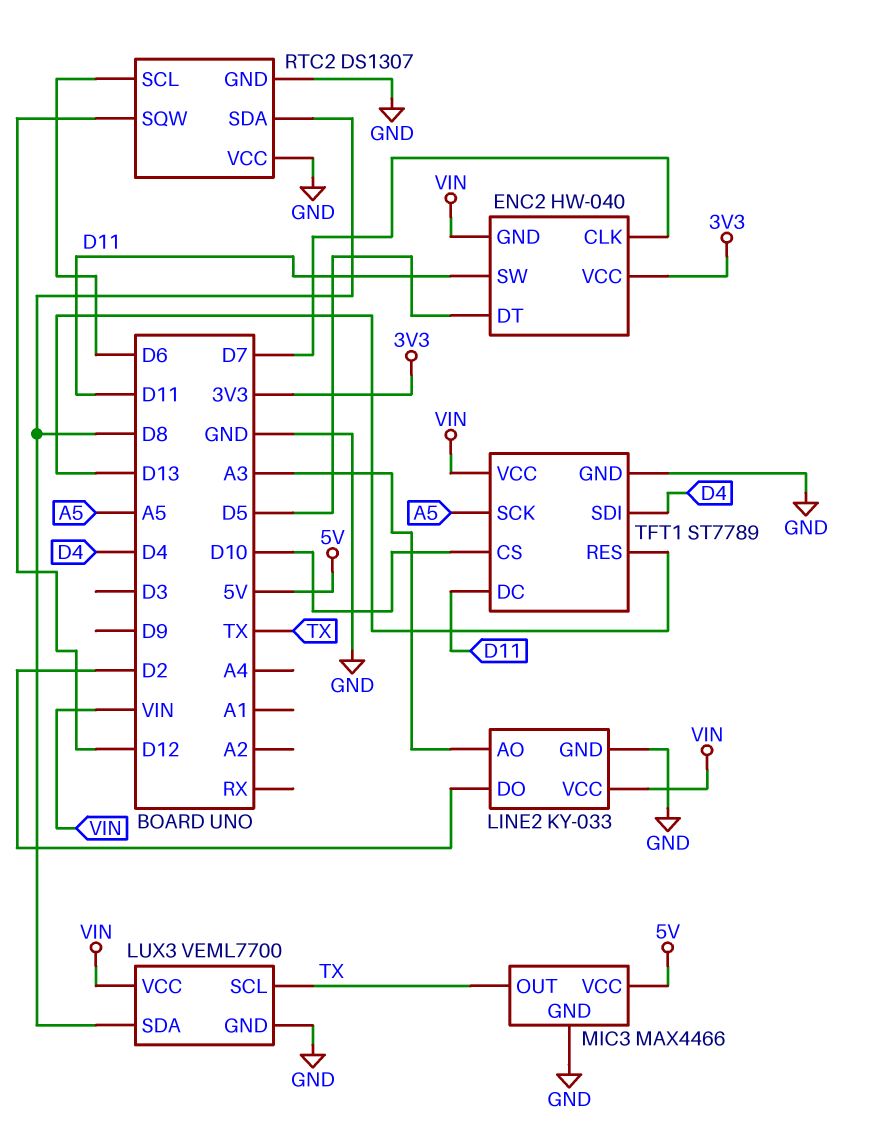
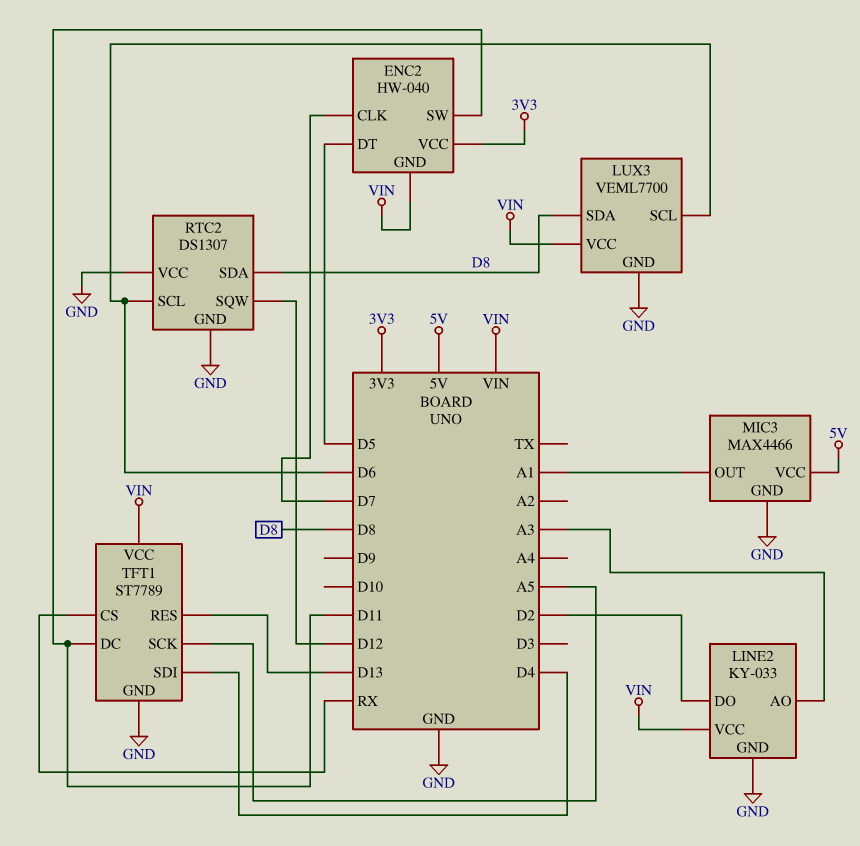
LUX3 pin SCL: TX -> D6
MIC3 pin OUT: TX -> A1
TFT1 pin CS: D10 -> RX

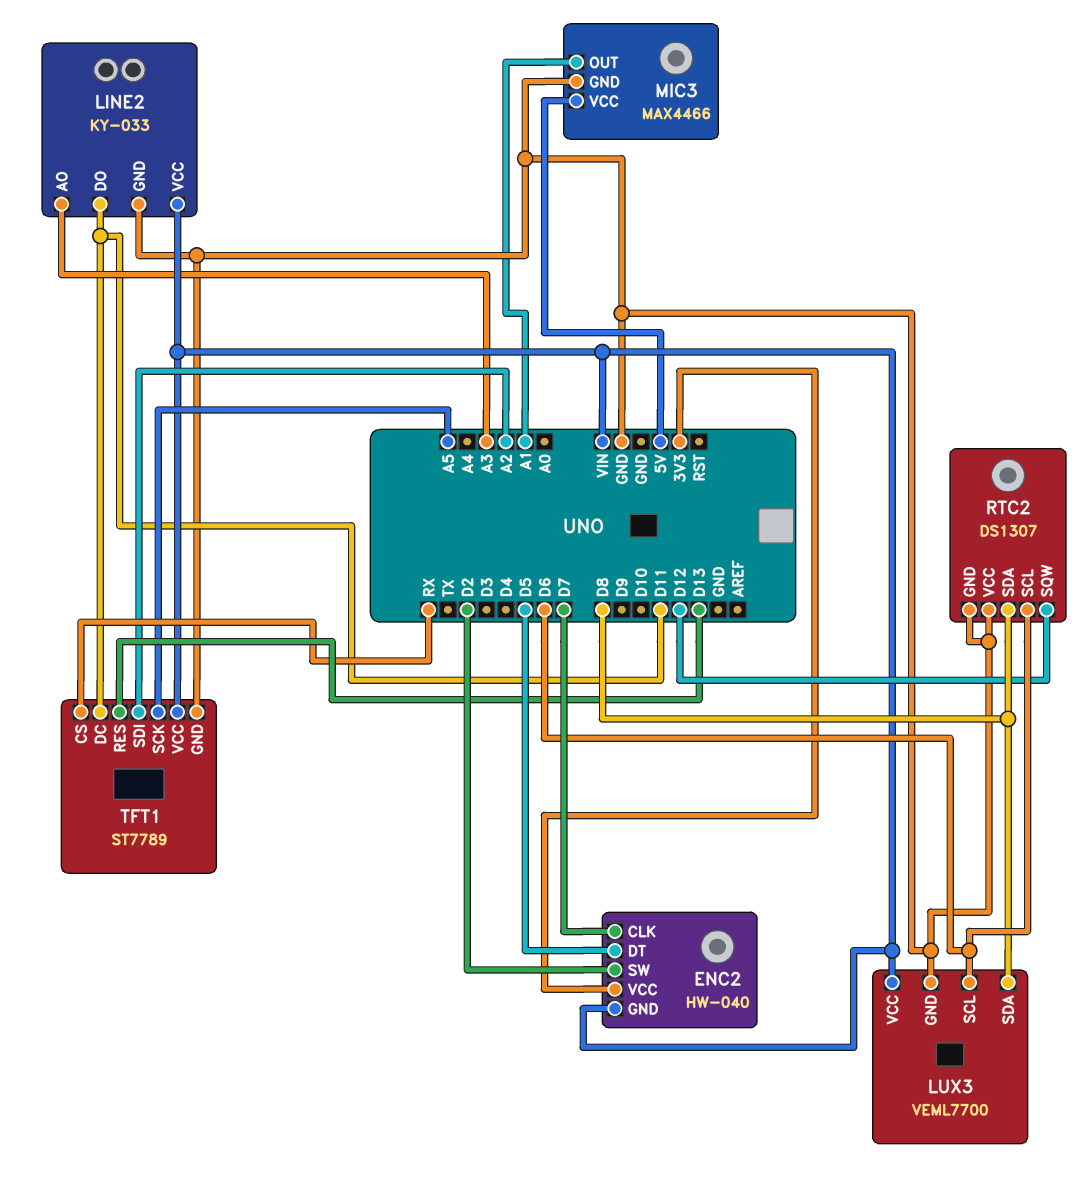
ENC2 pin SW: D11 -> D2
LINE2 pin DO: D2 -> D11
TFT1 pin SDI: D4 -> A2

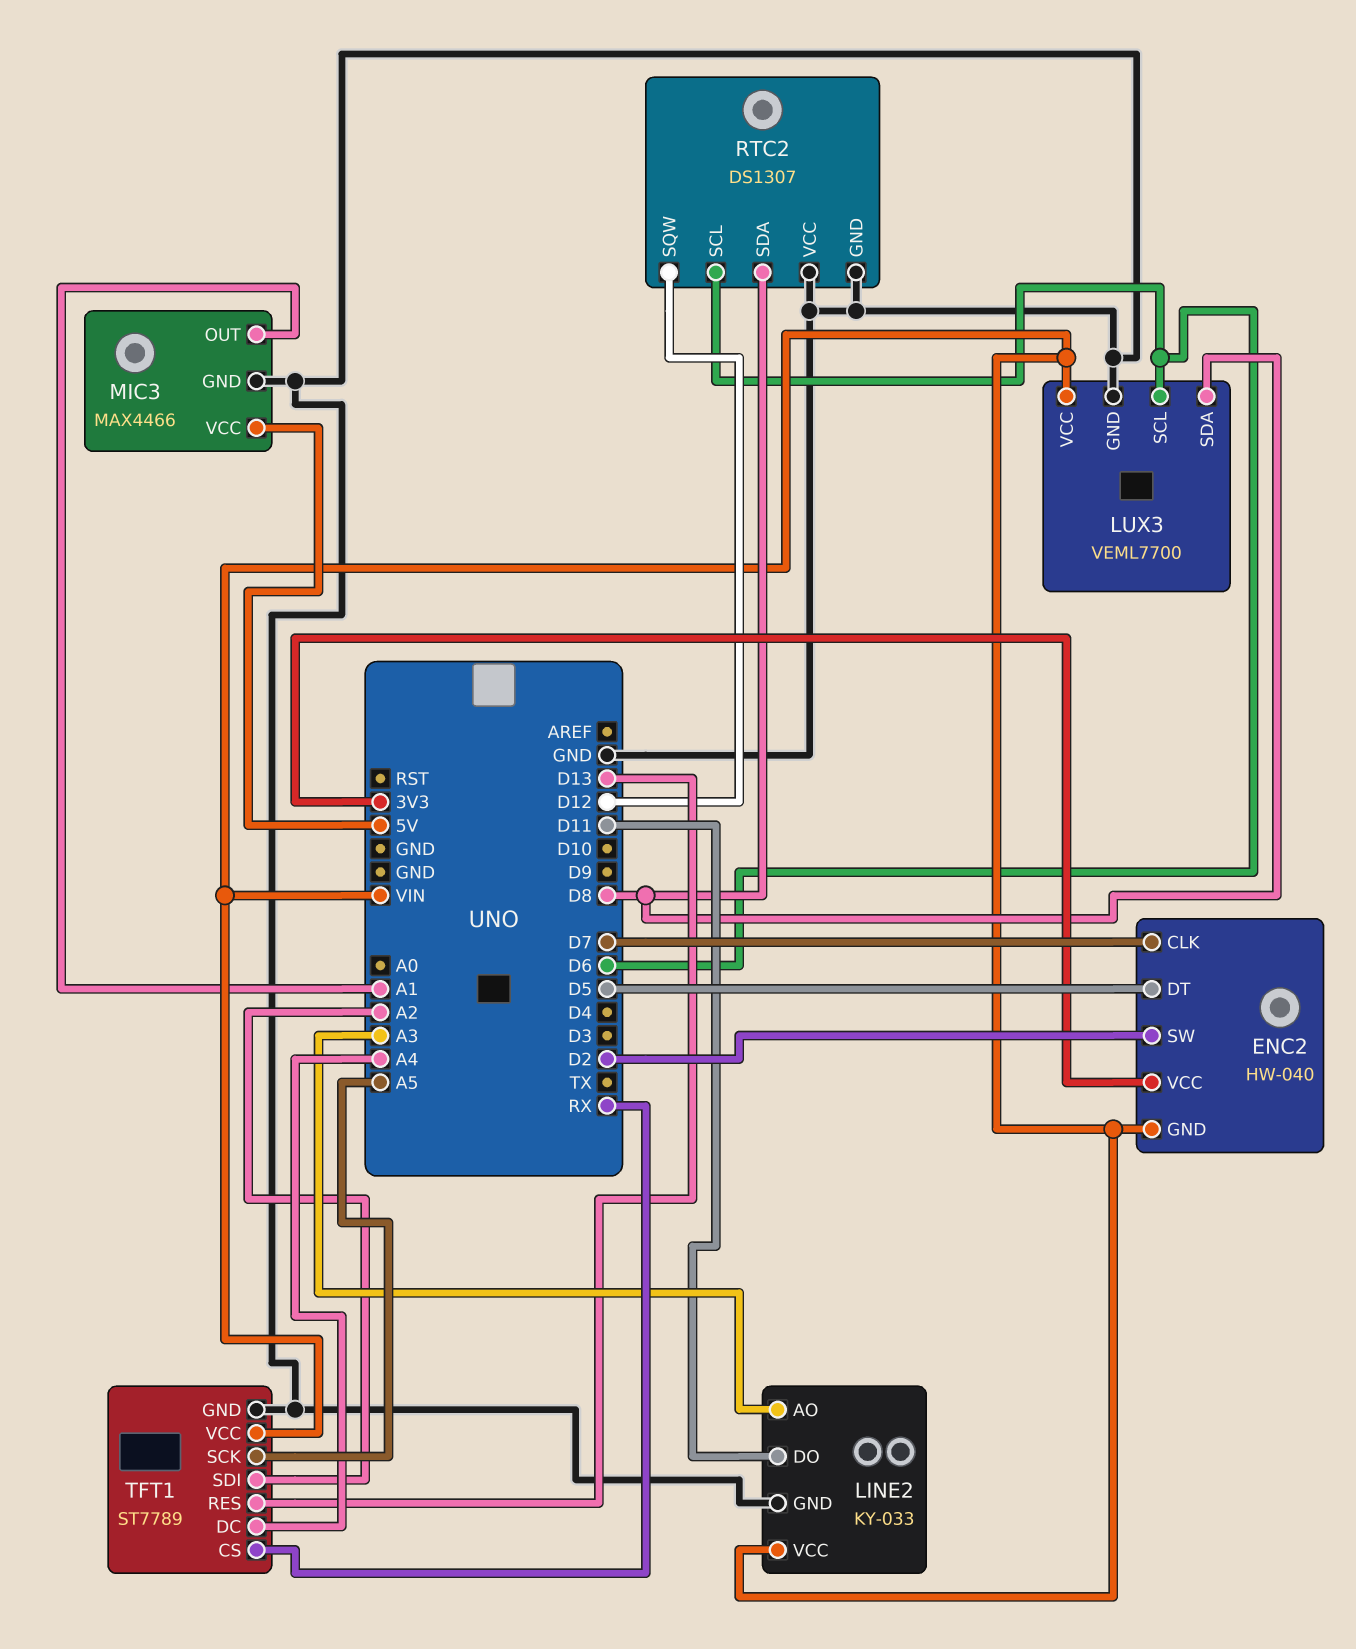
TFT1 pin DC: D11 -> A4

